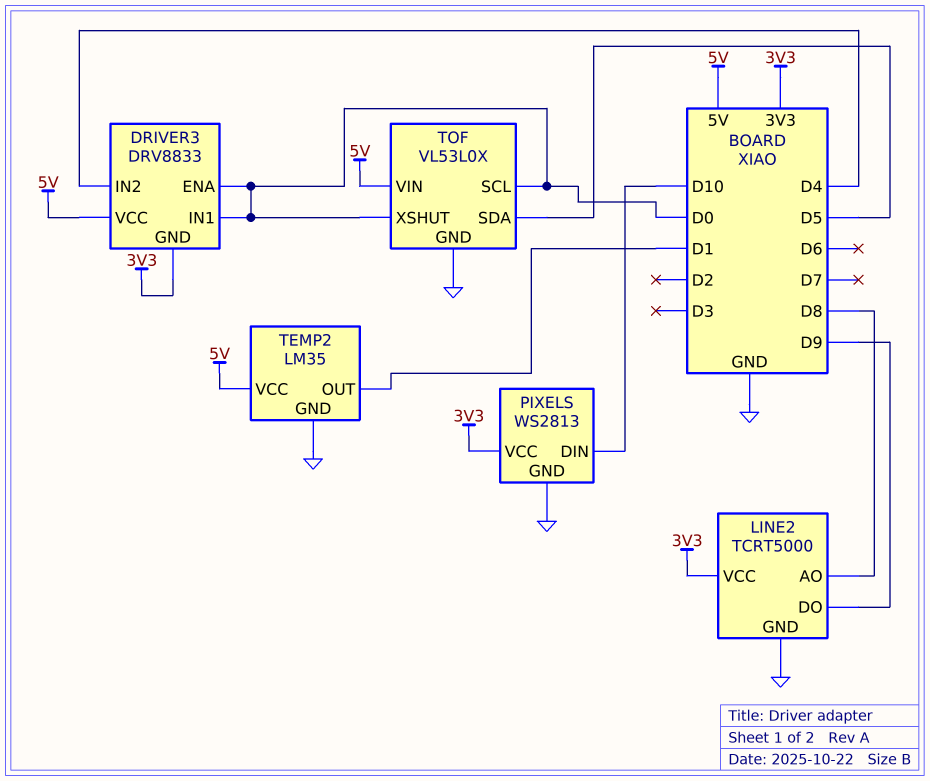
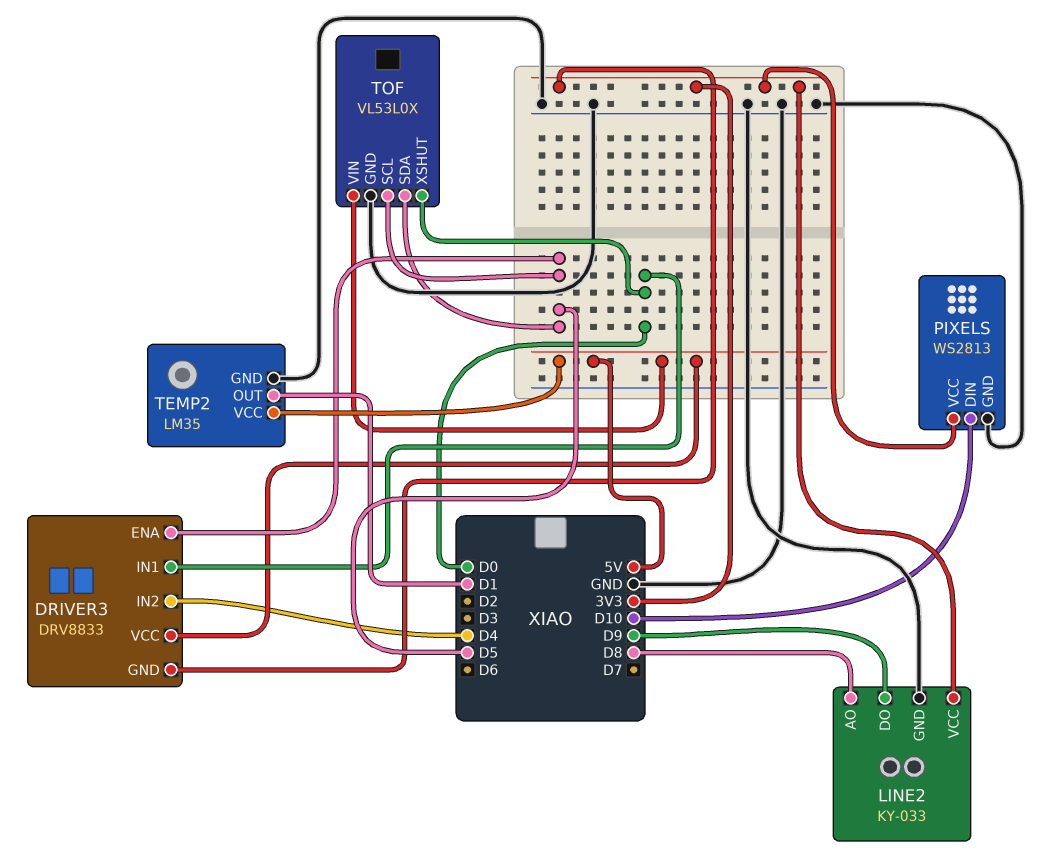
DRIVER3 pin ENA: D0 -> D5
LINE2: TCRT5000 -> KY-033
TOF pin SCL: D0 -> D5

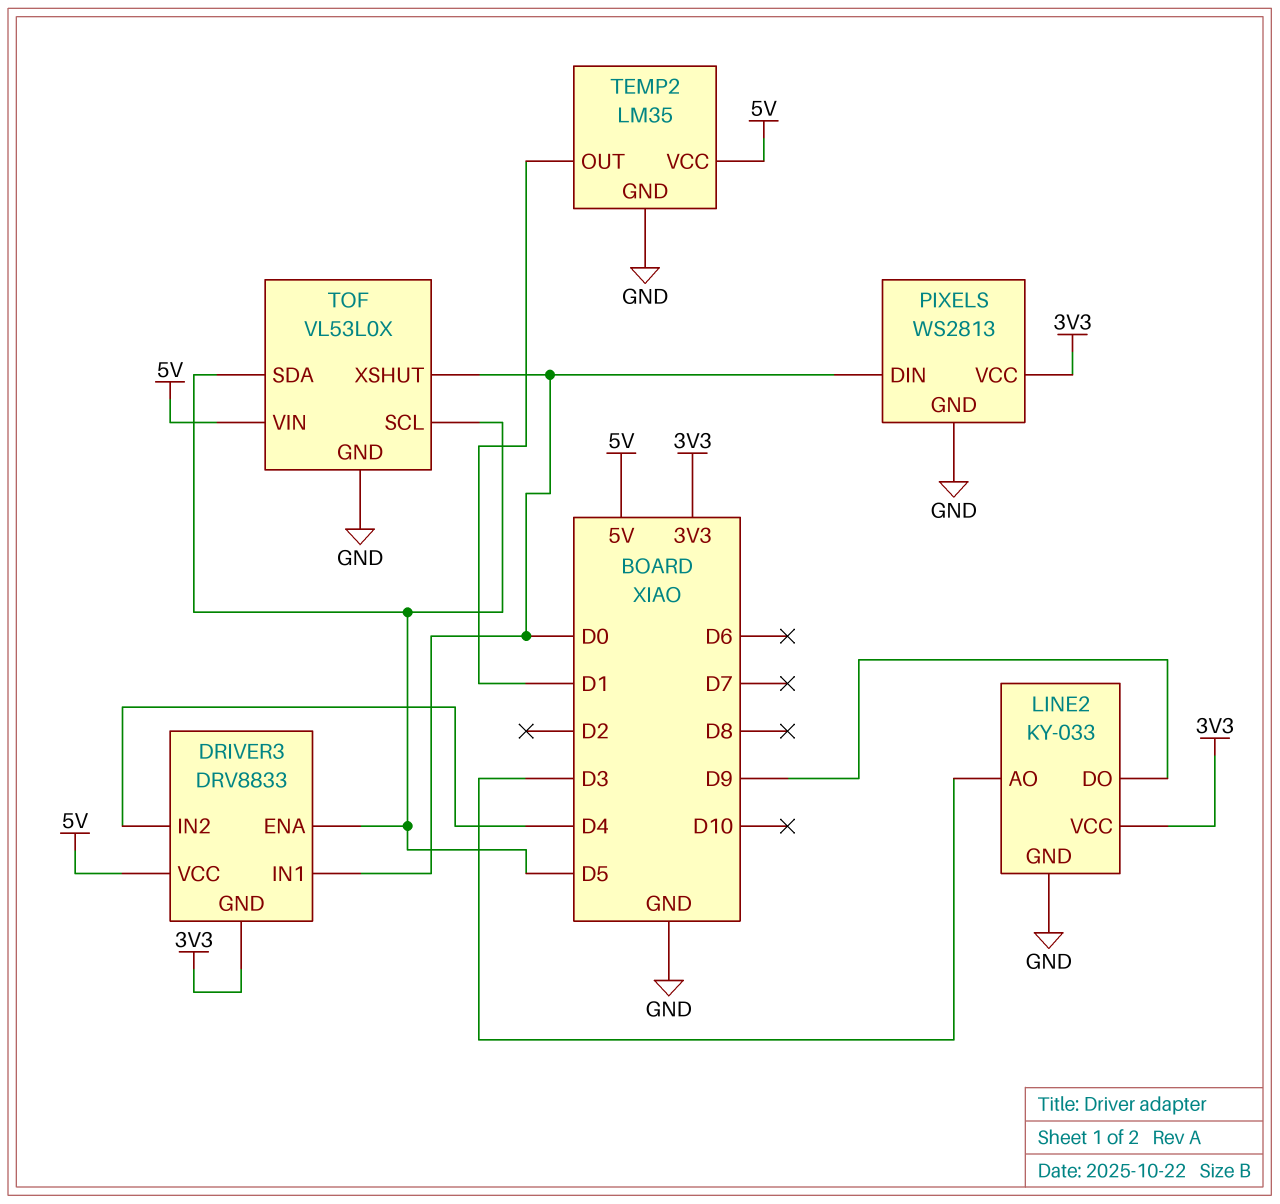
LINE2 pin AO: D8 -> D3
PIXELS pin DIN: D10 -> D0

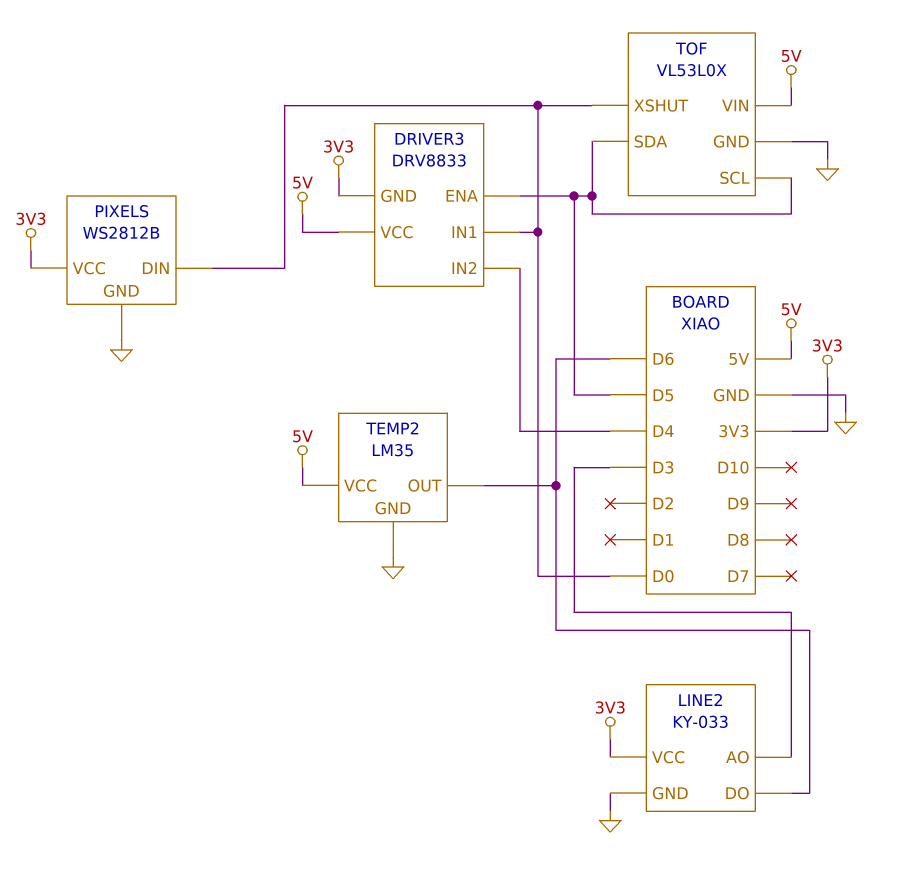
LINE2 pin DO: D9 -> D6
PIXELS: WS2813 -> WS2812B
TEMP2 pin OUT: D1 -> D6

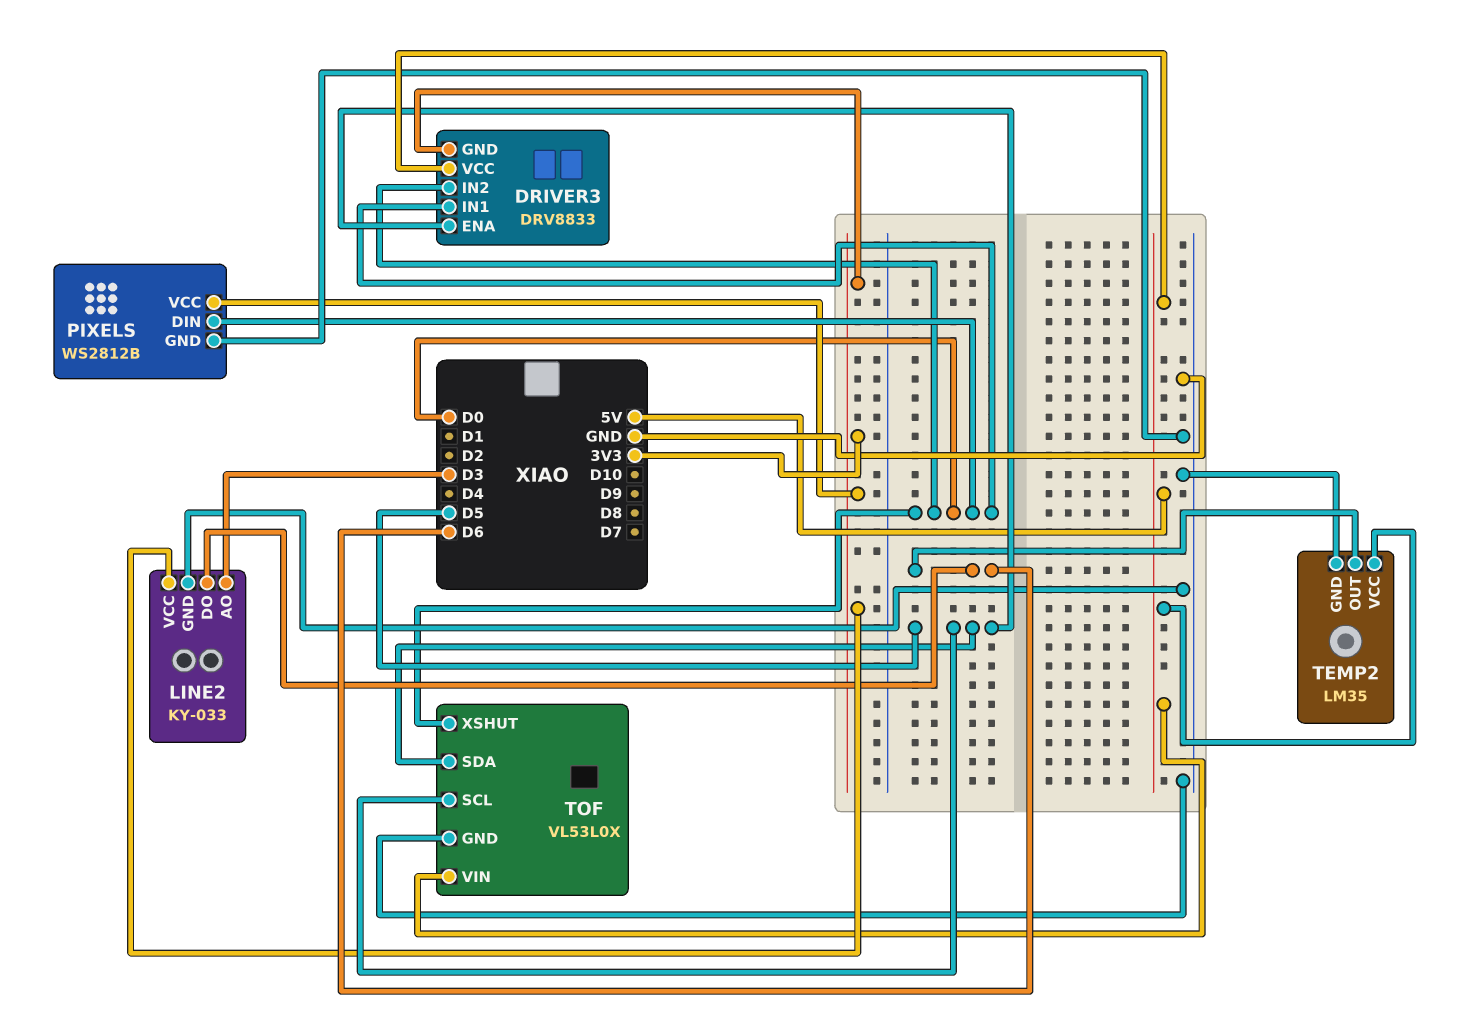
DRIVER3 pin IN2: D4 -> D0

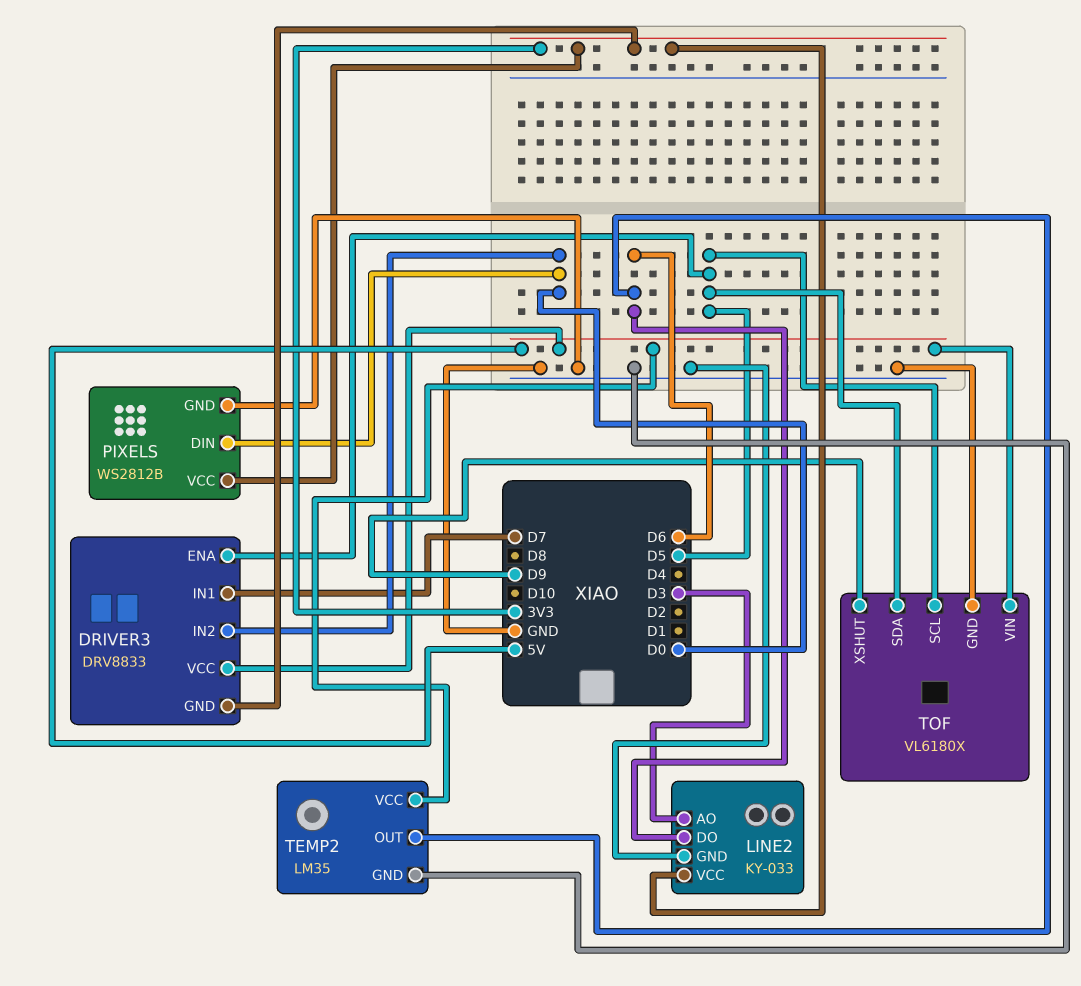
DRIVER3 pin IN1: D0 -> D7
TOF: VL53L0X -> VL6180X
TOF pin XSHUT: D0 -> D9

